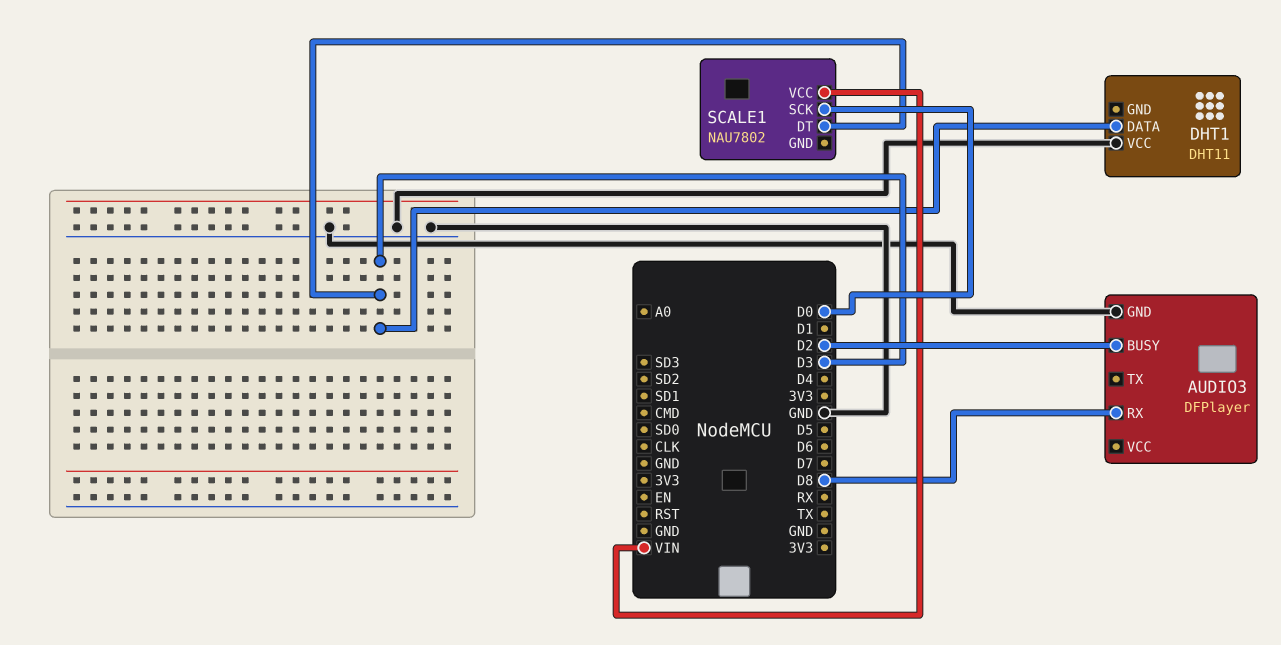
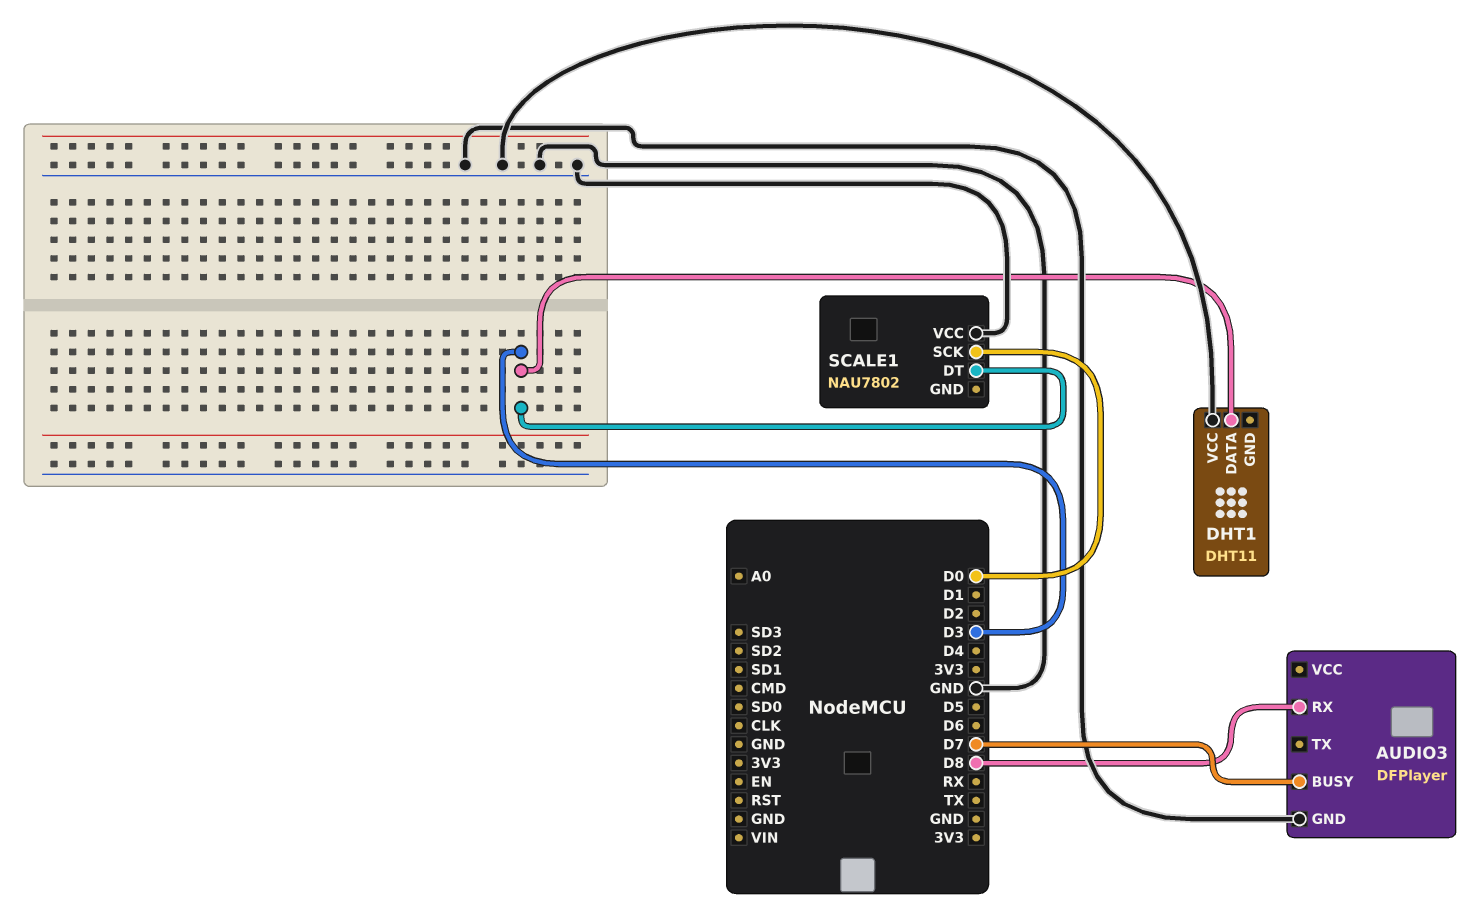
AUDIO3 pin BUSY: D2 -> D7
SCALE1 pin VCC: VIN -> GND

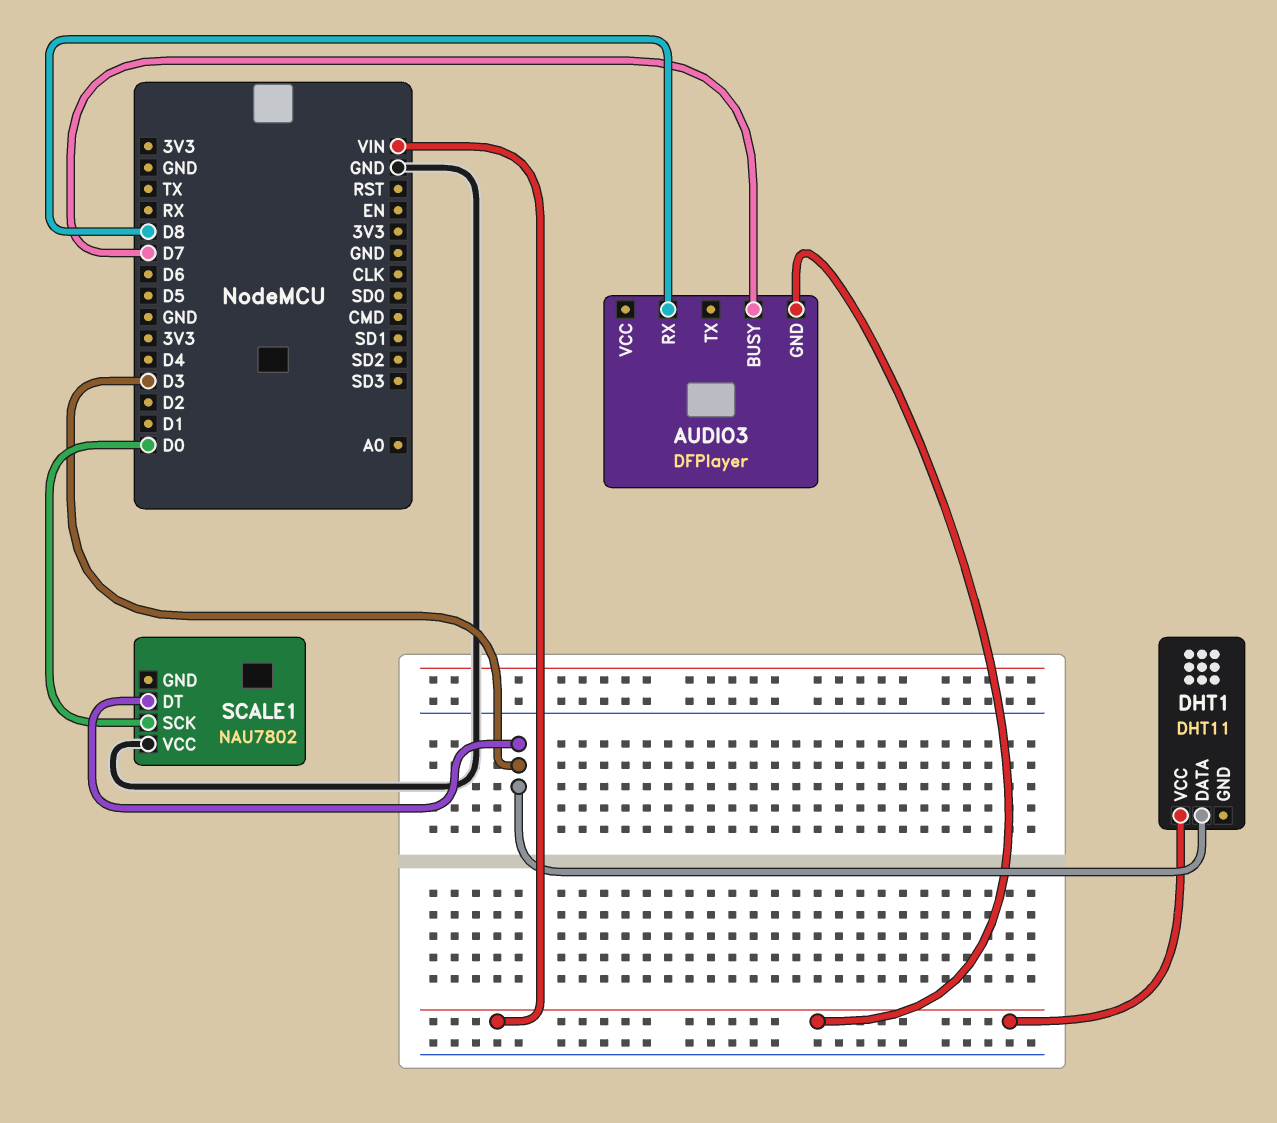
AUDIO3 pin GND: GND -> VIN
DHT1 pin VCC: GND -> VIN

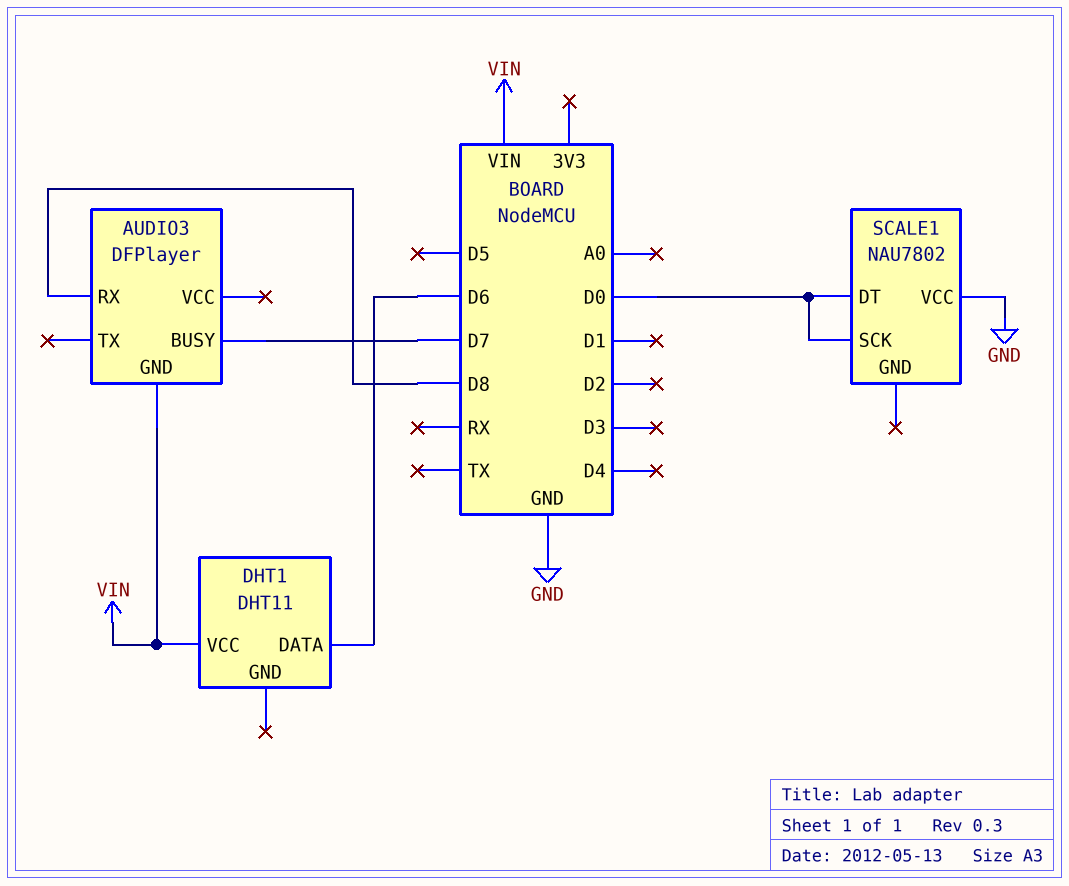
DHT1 pin DATA: D3 -> D6
SCALE1 pin DT: D3 -> D0

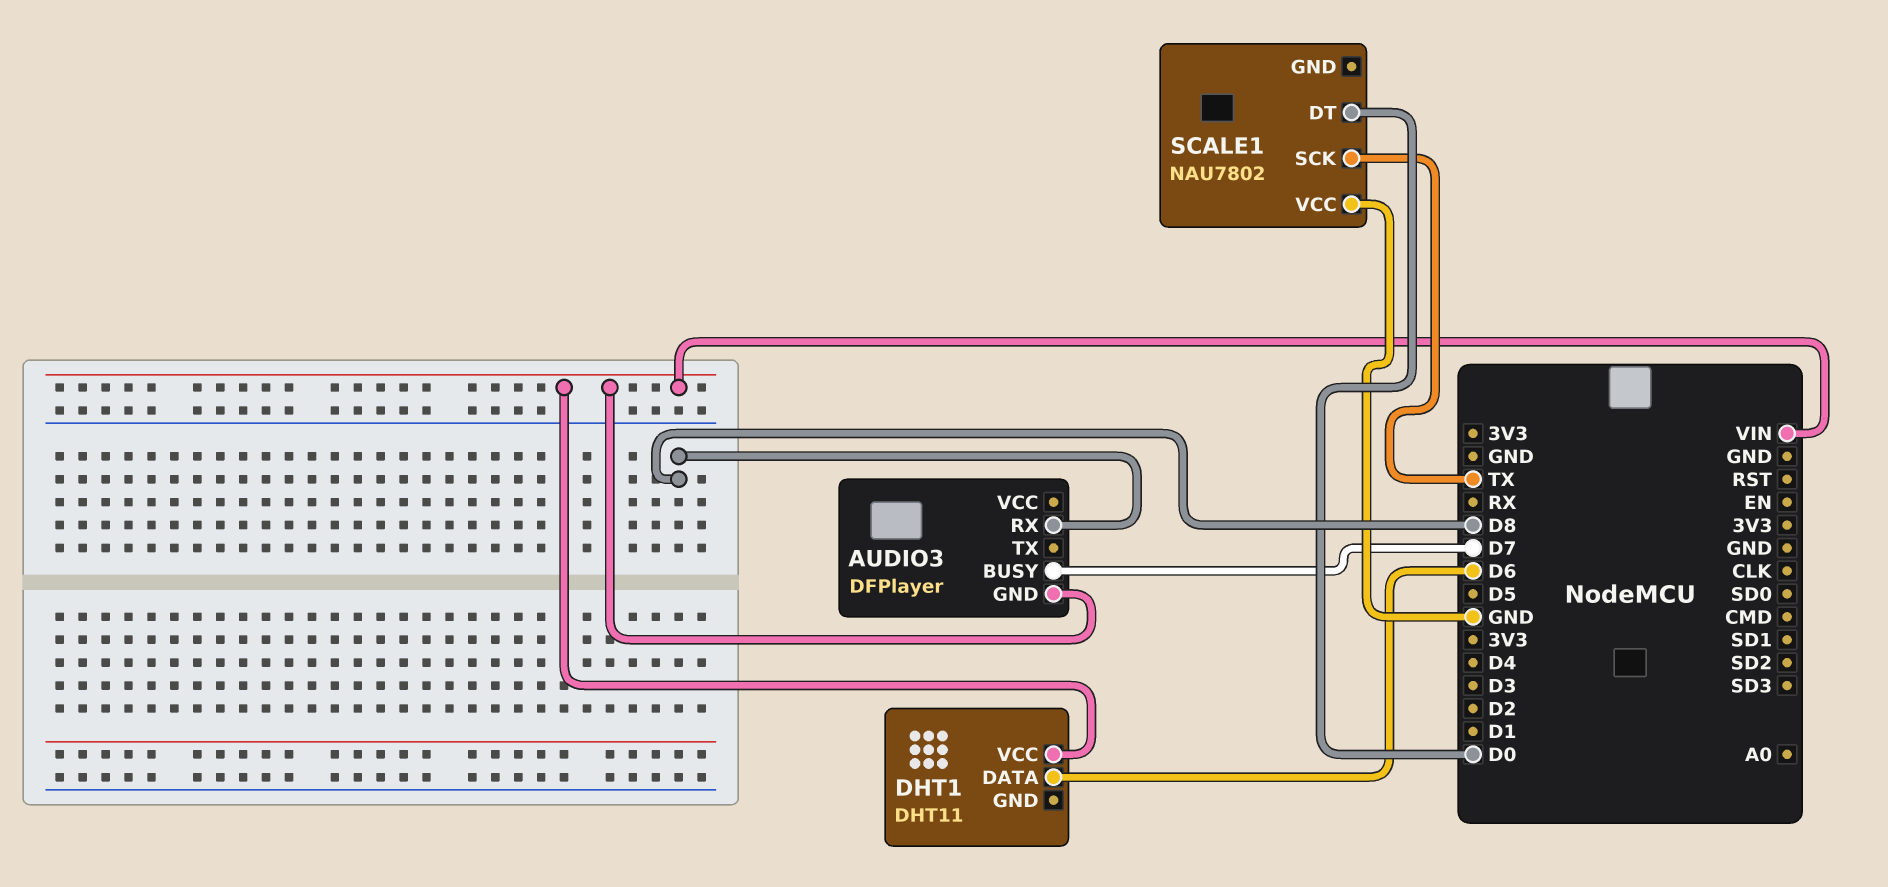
SCALE1 pin SCK: D0 -> TX

